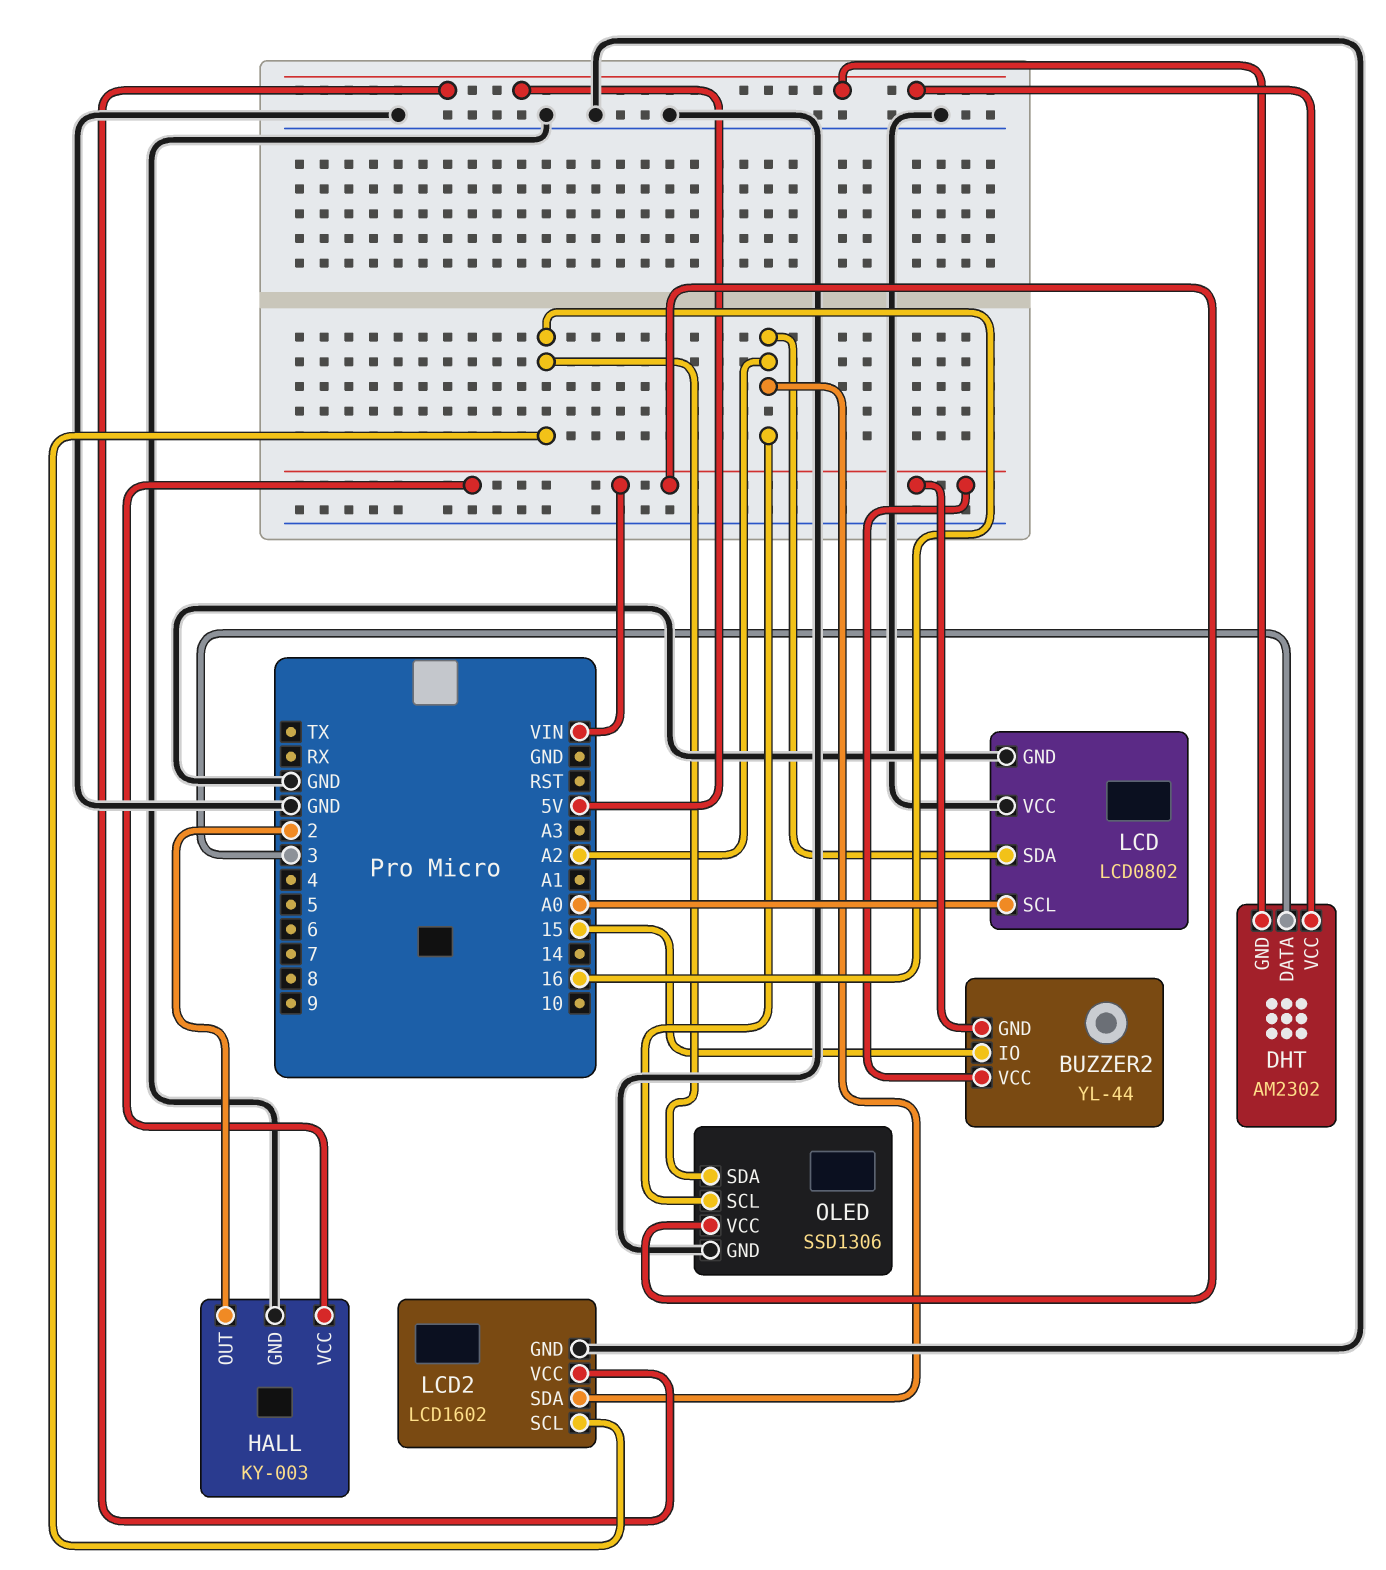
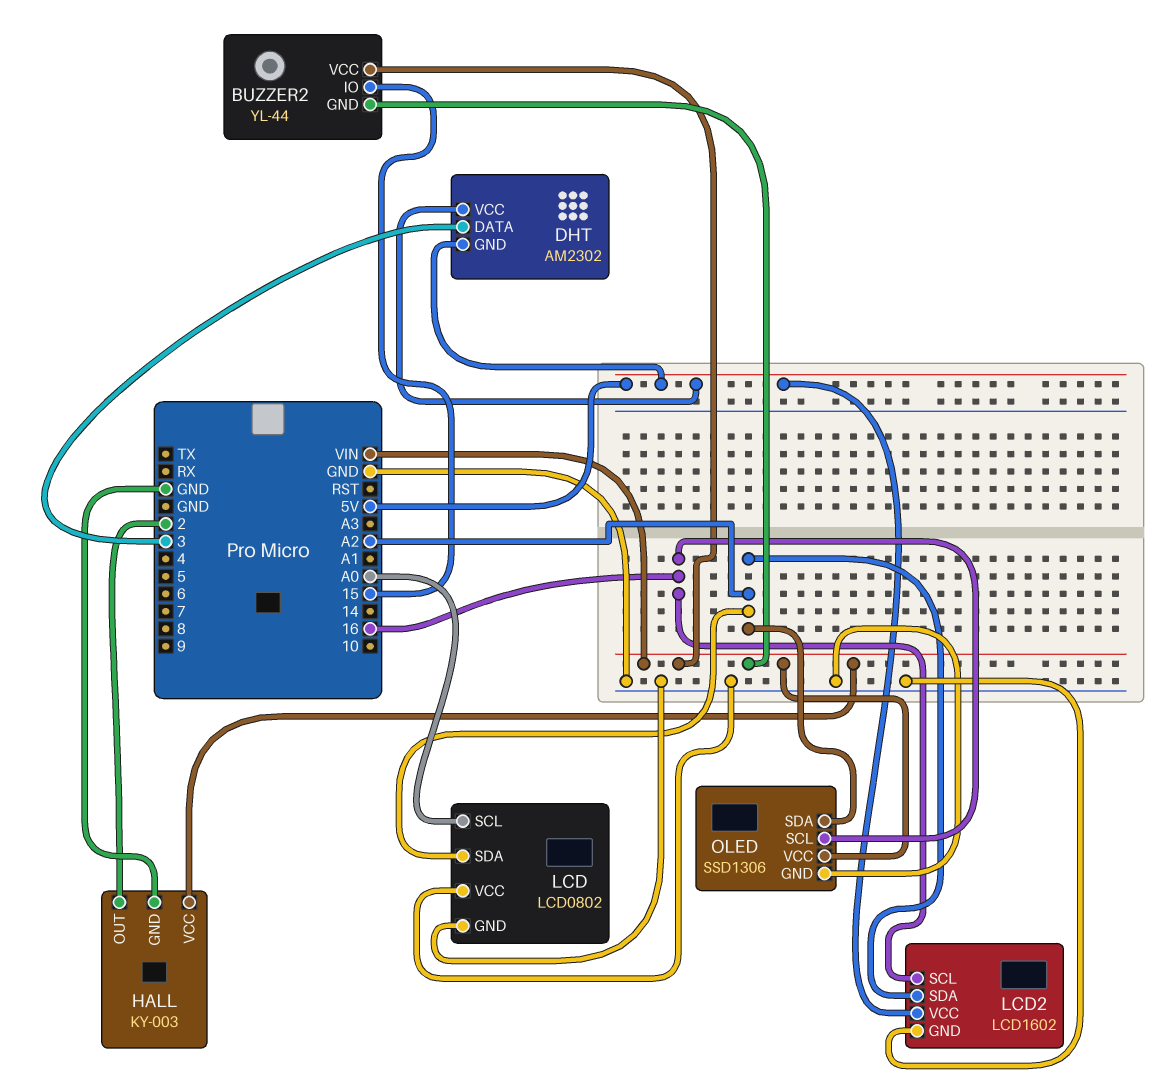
OLED pin SCL: A2 -> 16
OLED pin SDA: 16 -> A2

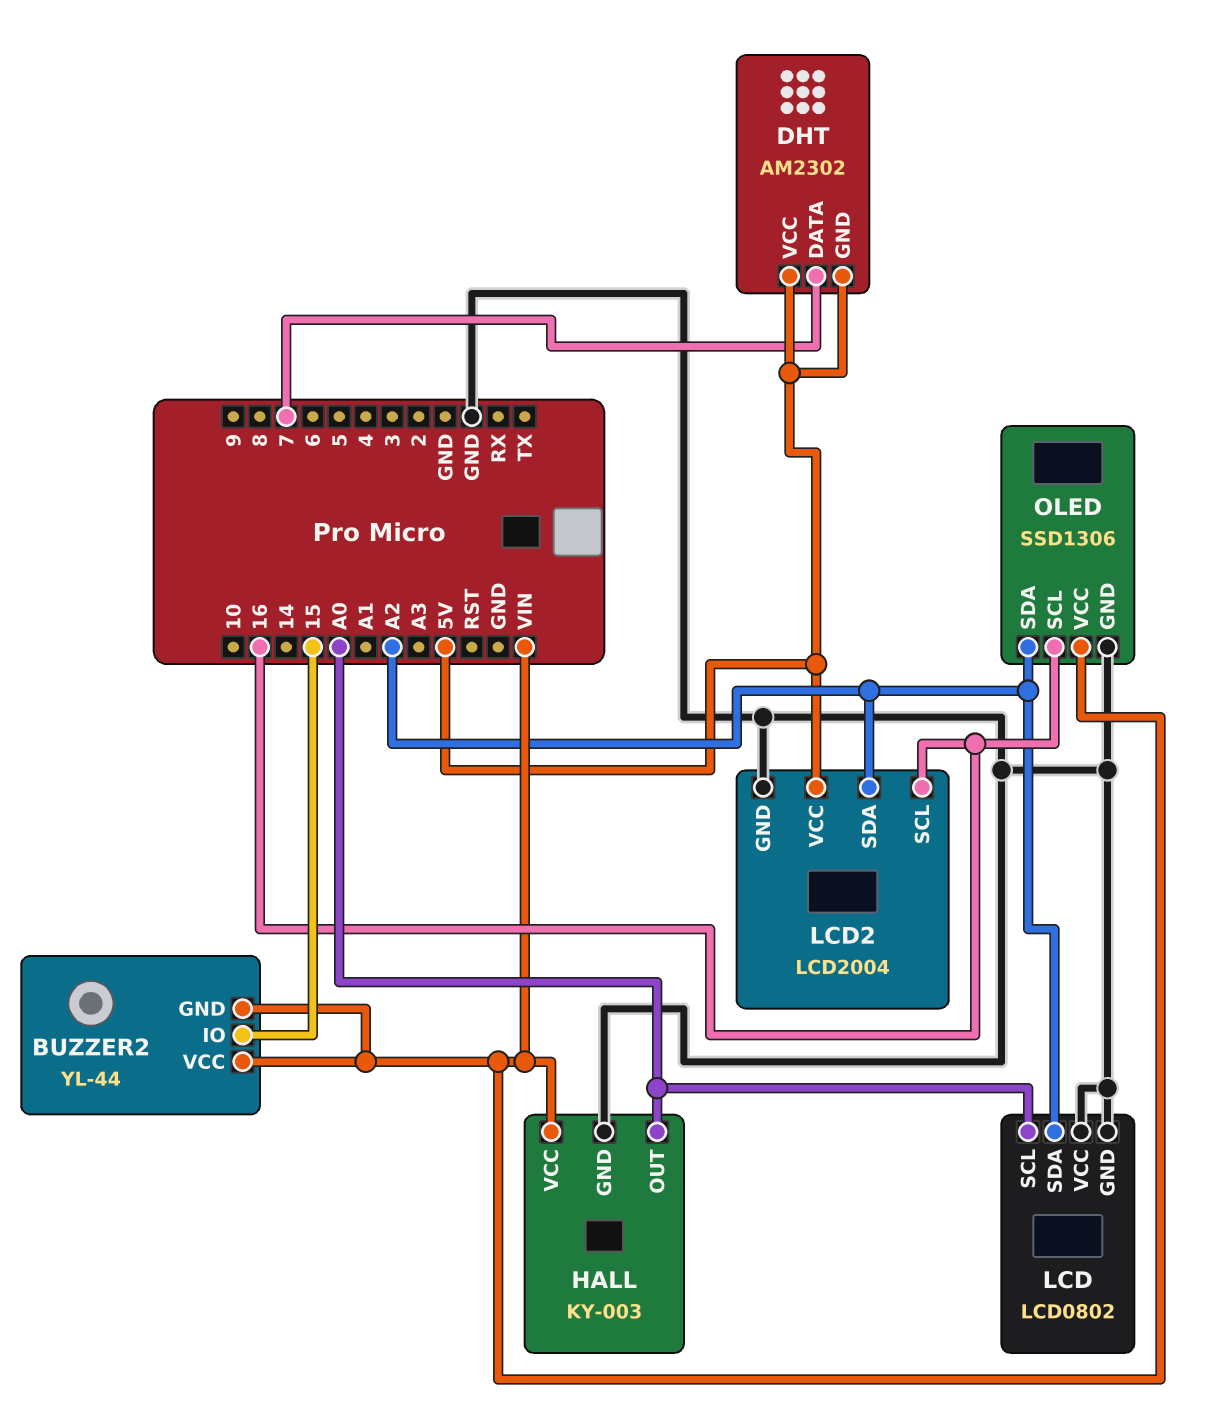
DHT pin DATA: 3 -> 7
HALL pin OUT: 2 -> A0
LCD2: LCD1602 -> LCD2004

